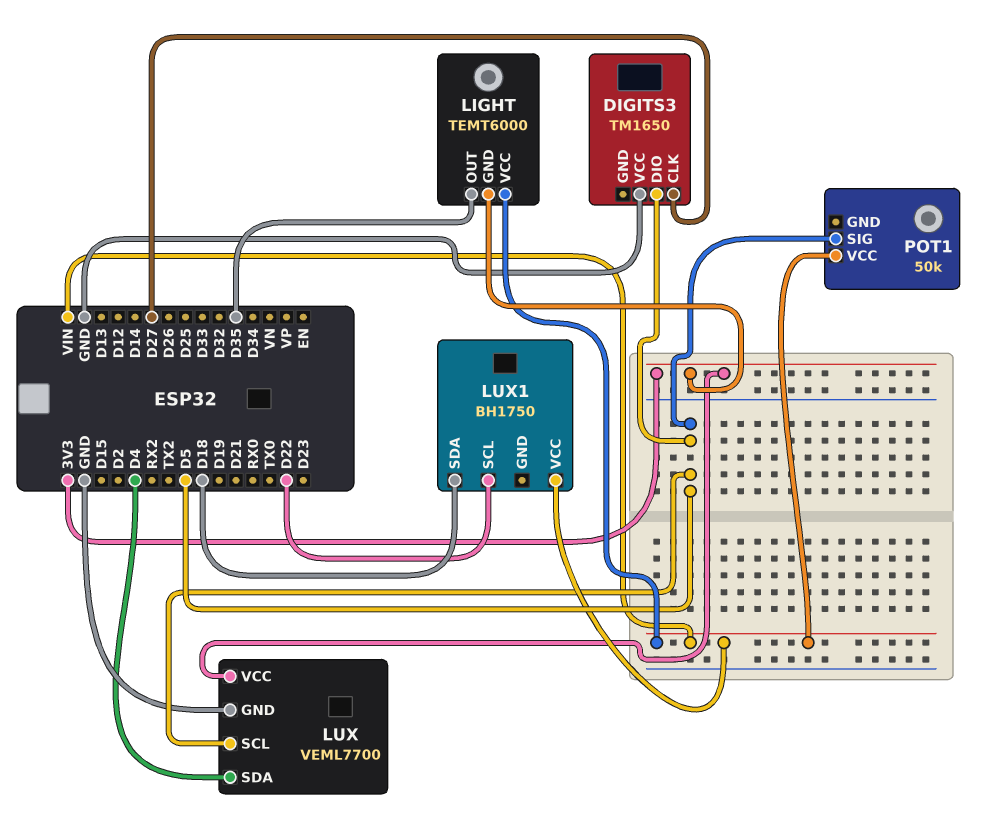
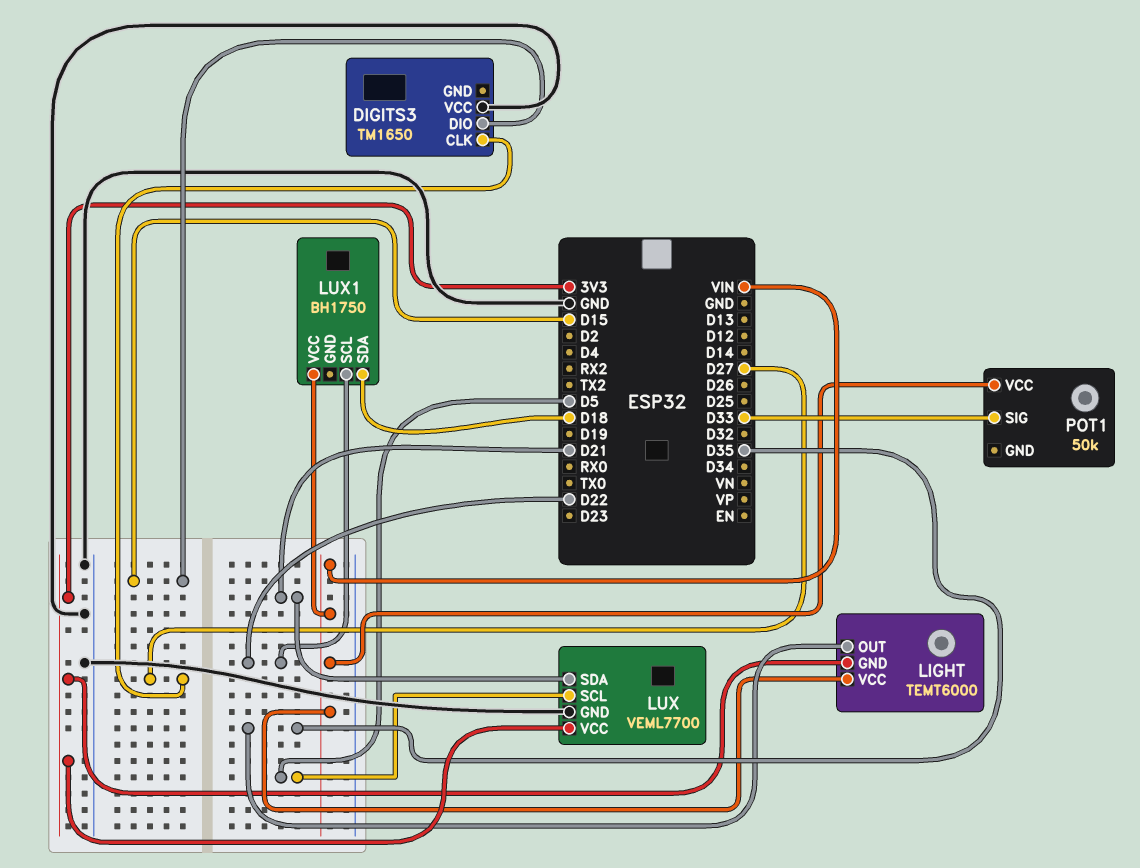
DIGITS3 pin DIO: D5 -> D15
LUX pin SDA: D4 -> D21
POT1 pin SIG: D5 -> D33

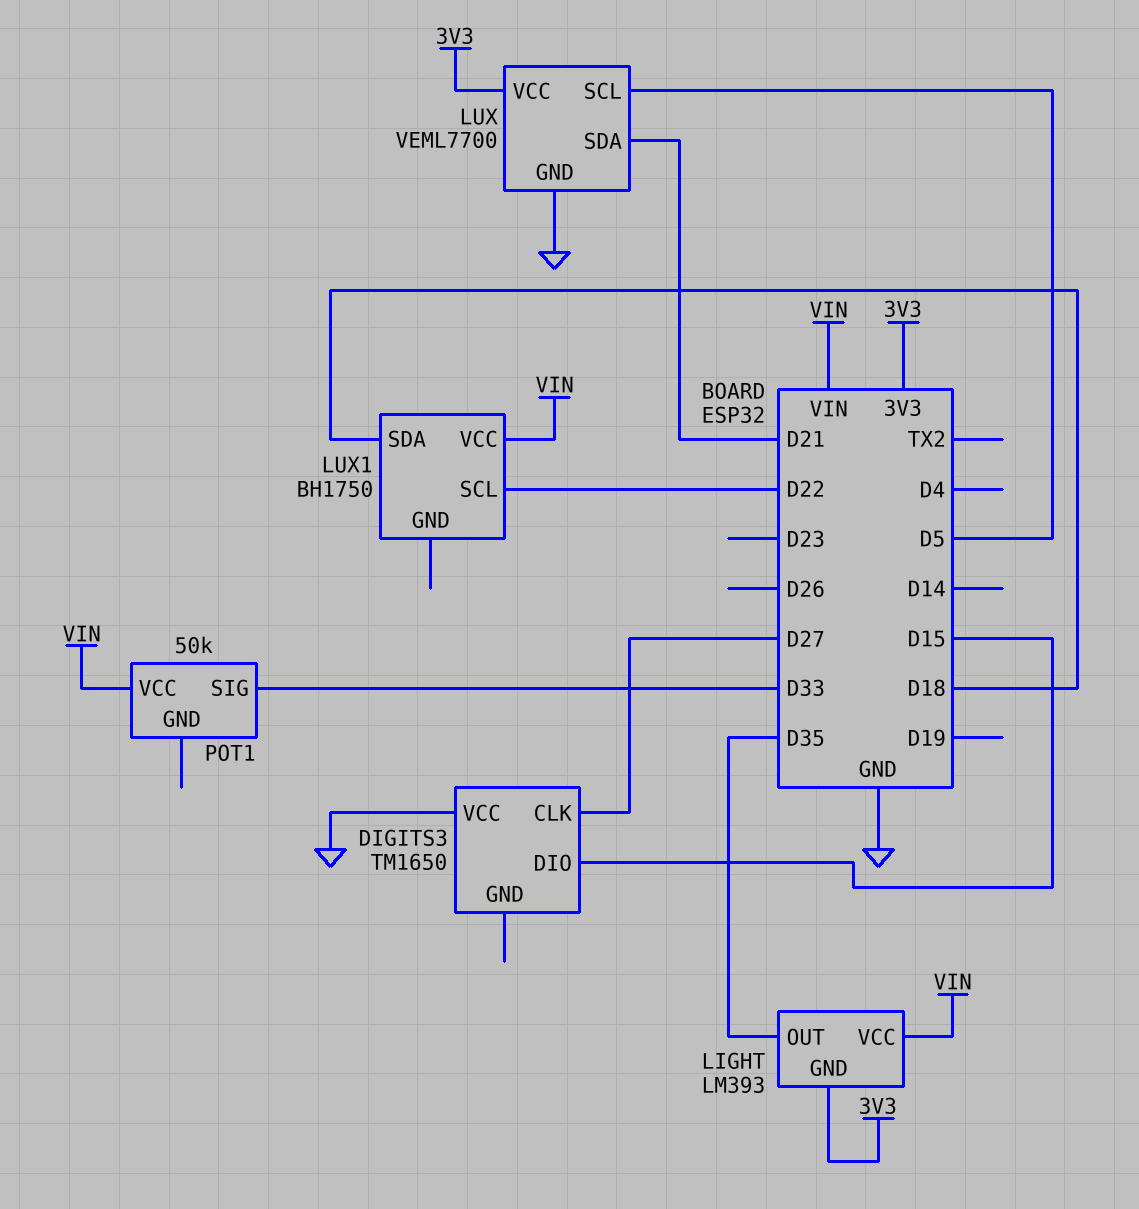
LIGHT: TEMT6000 -> LM393

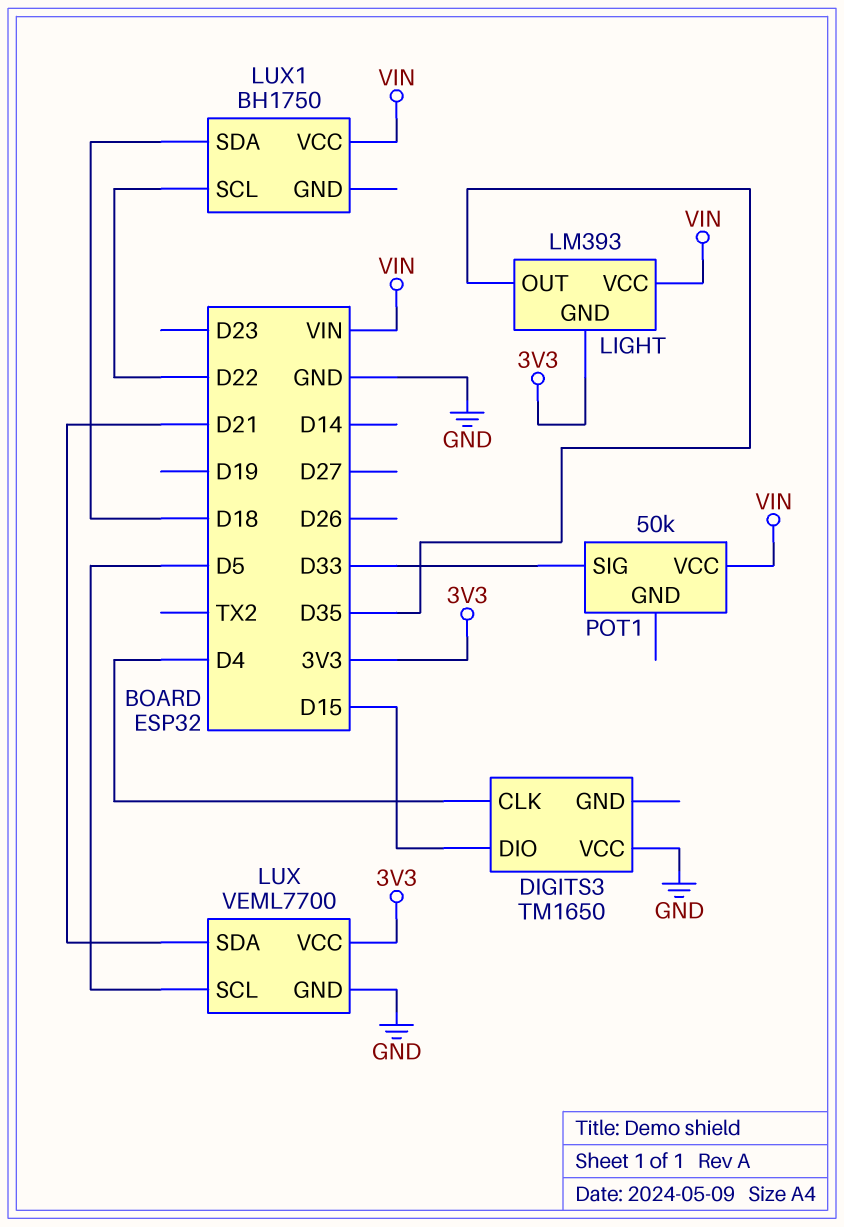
DIGITS3 pin CLK: D27 -> D4

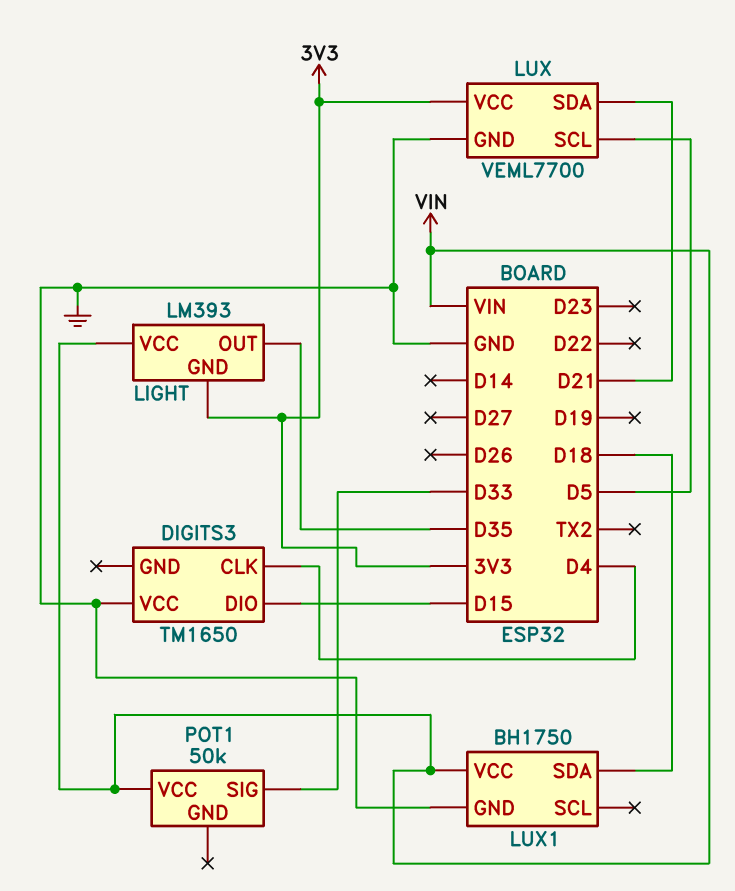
LUX1 pin GND: none -> GND
LUX1 pin SCL: D22 -> none

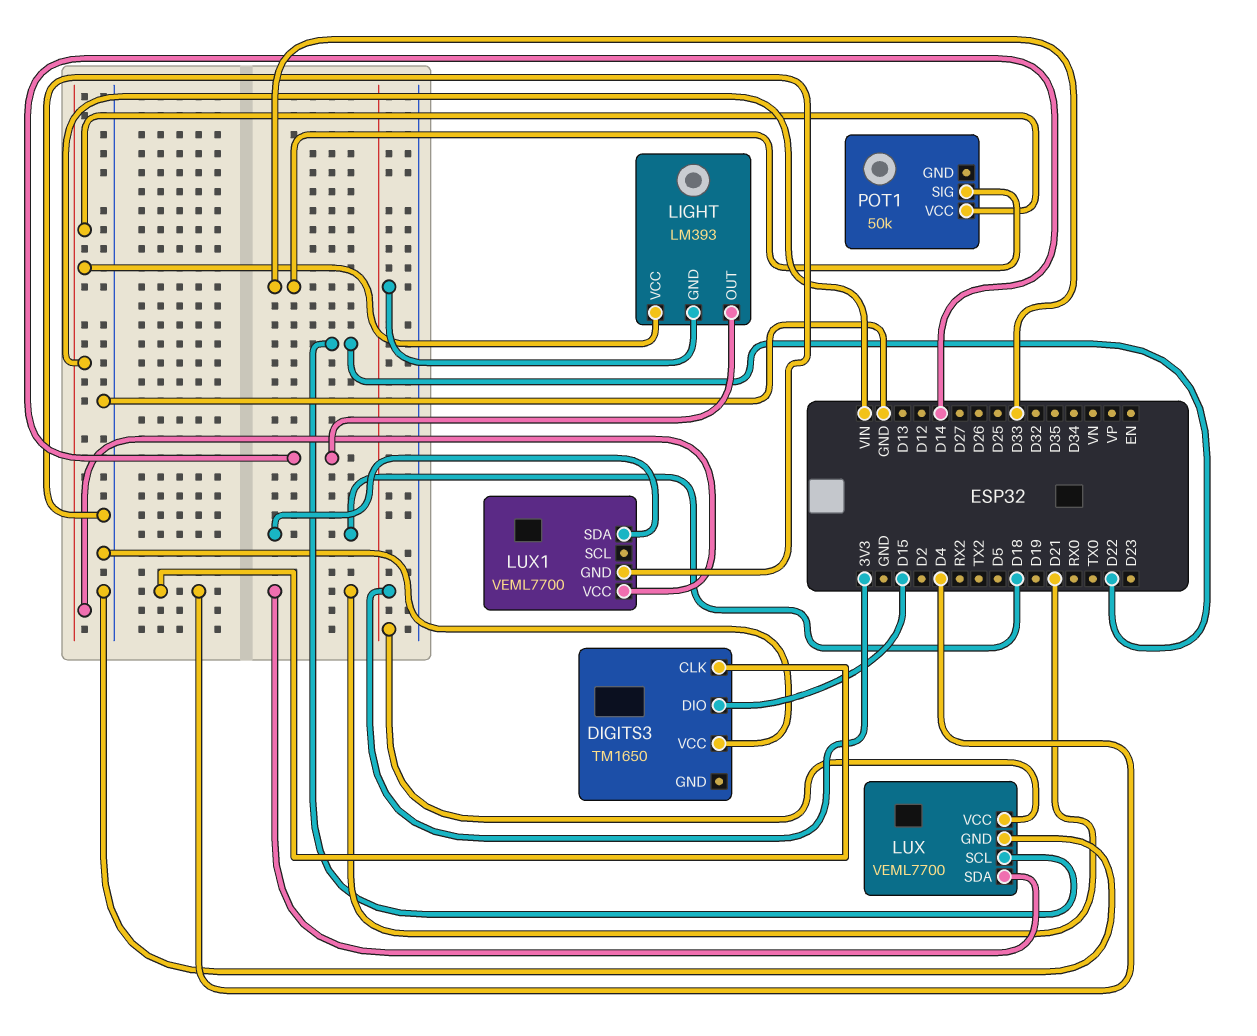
LIGHT pin OUT: D35 -> D14
LUX pin SCL: D5 -> D22
LUX1: BH1750 -> VEML7700

